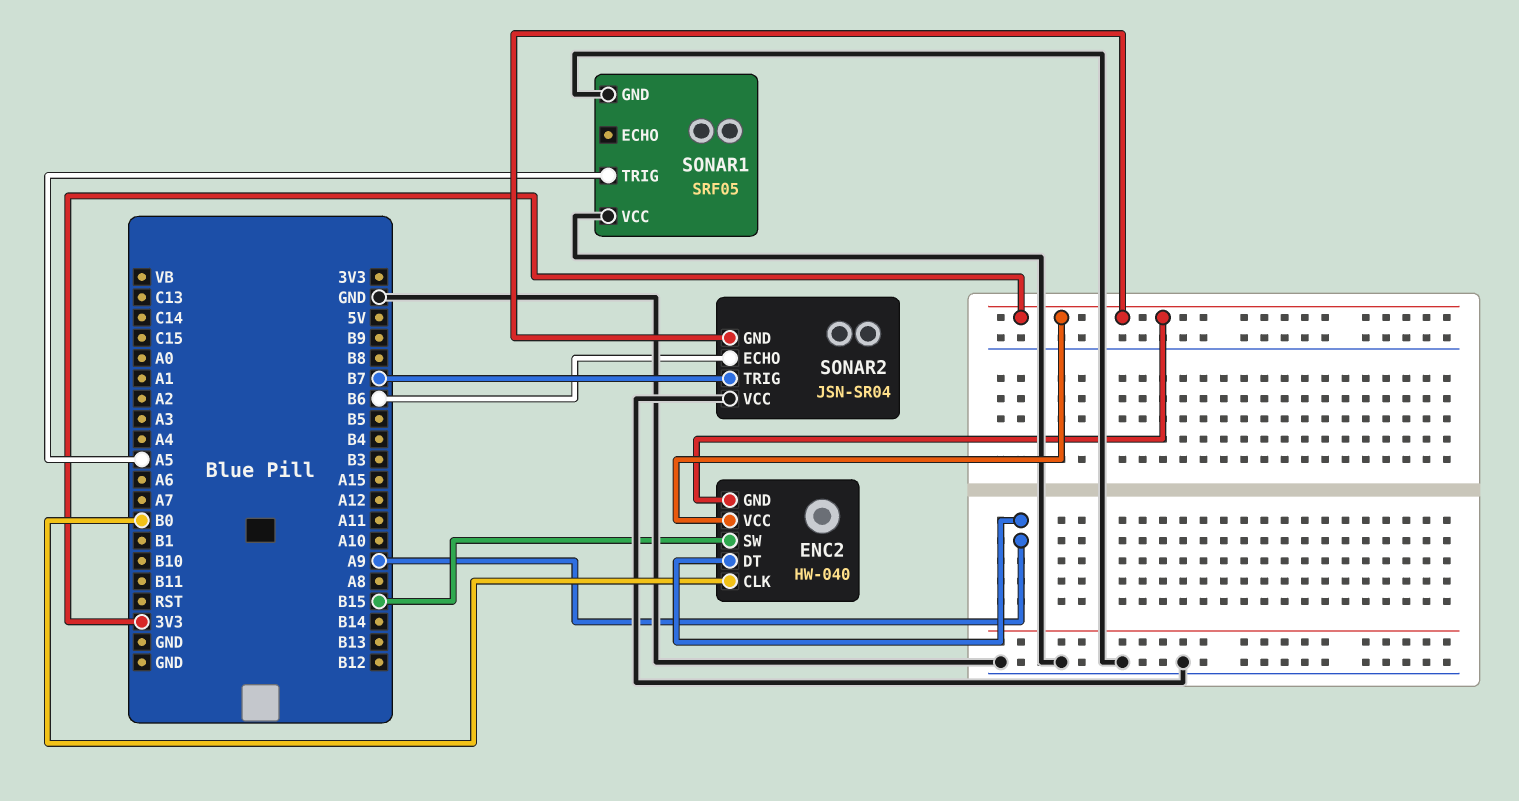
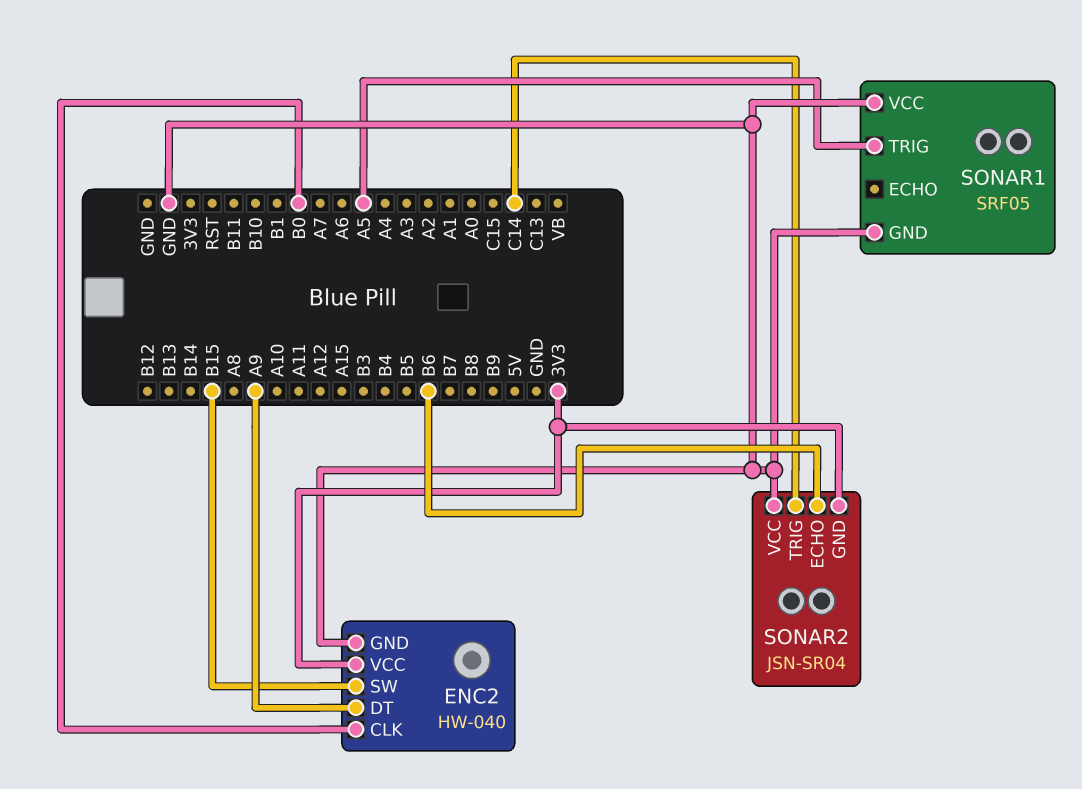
ENC2 pin GND: 3V3 -> GND
SONAR2 pin TRIG: B7 -> C14

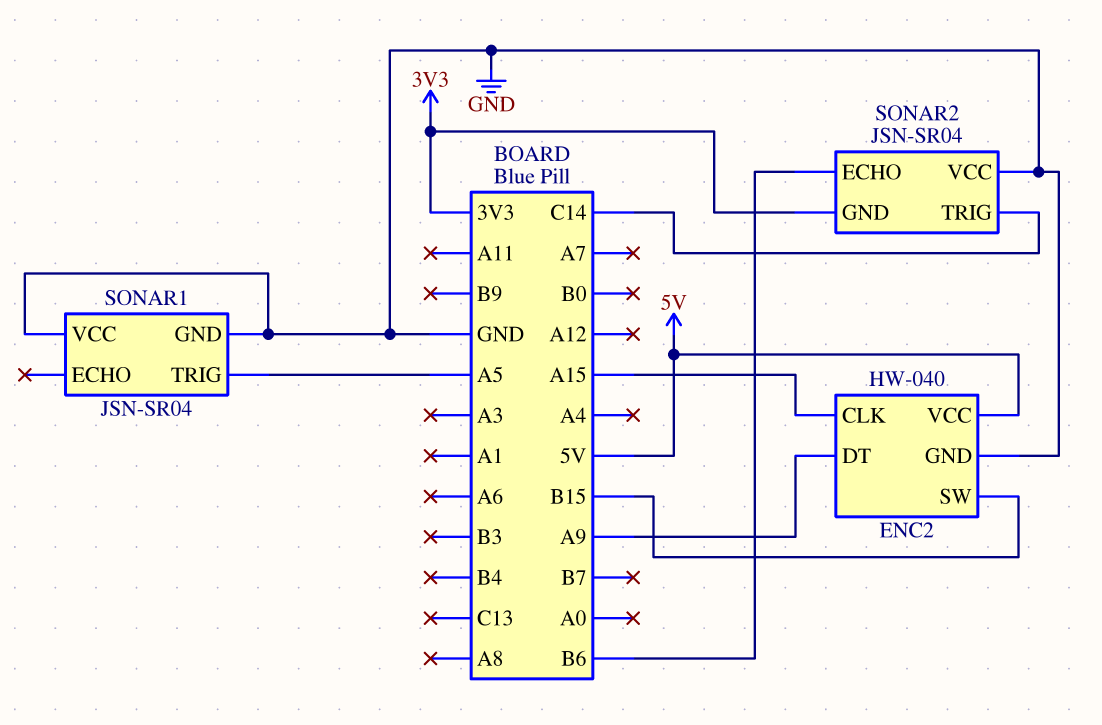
ENC2 pin CLK: B0 -> A15
ENC2 pin VCC: 3V3 -> 5V
SONAR1: SRF05 -> JSN-SR04

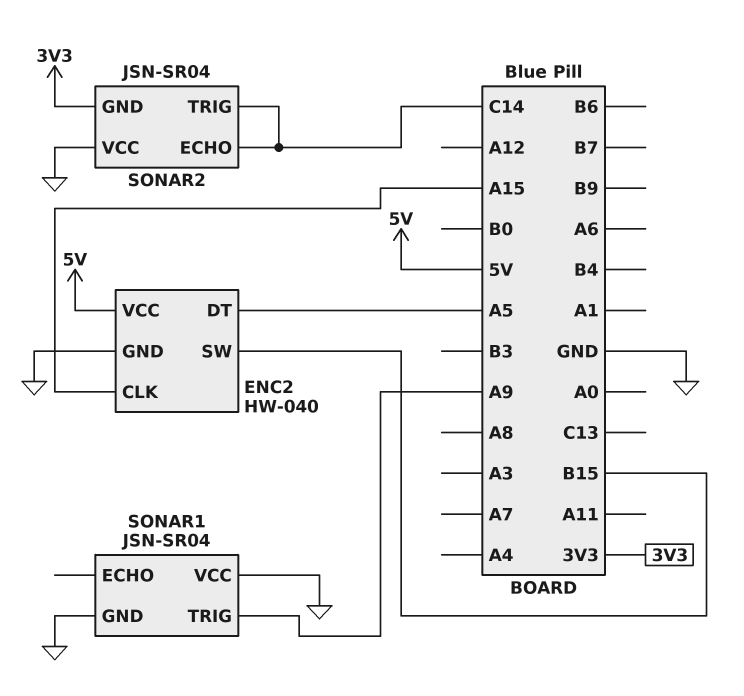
ENC2 pin DT: A9 -> A5
SONAR1 pin TRIG: A5 -> A9
SONAR2 pin ECHO: B6 -> C14

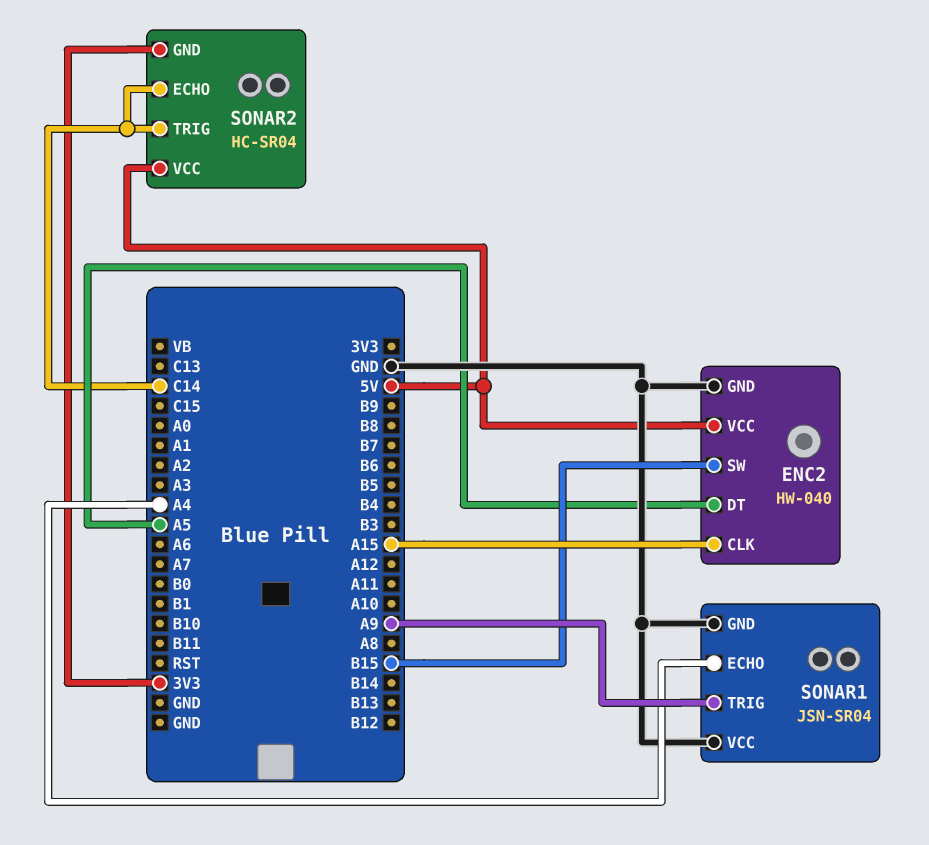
SONAR1 pin ECHO: none -> A4
SONAR2: JSN-SR04 -> HC-SR04
SONAR2 pin VCC: GND -> 5V

